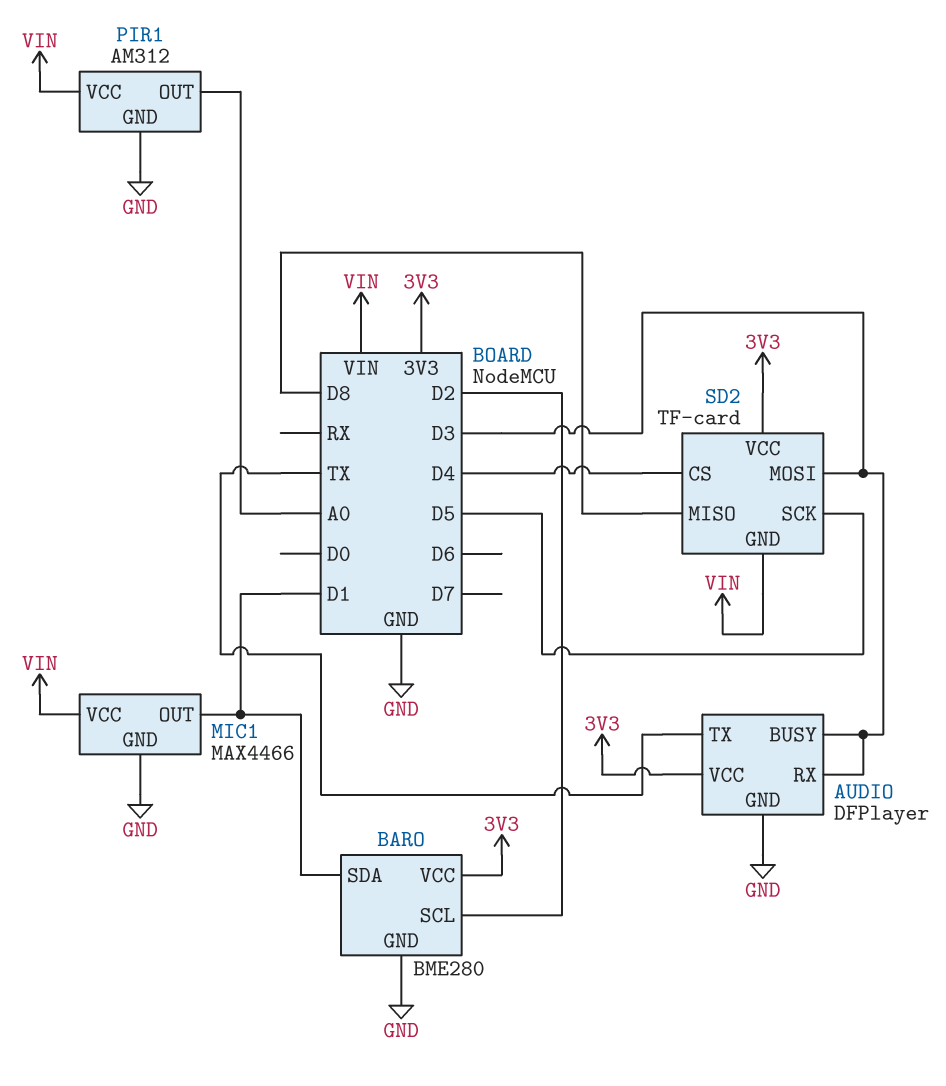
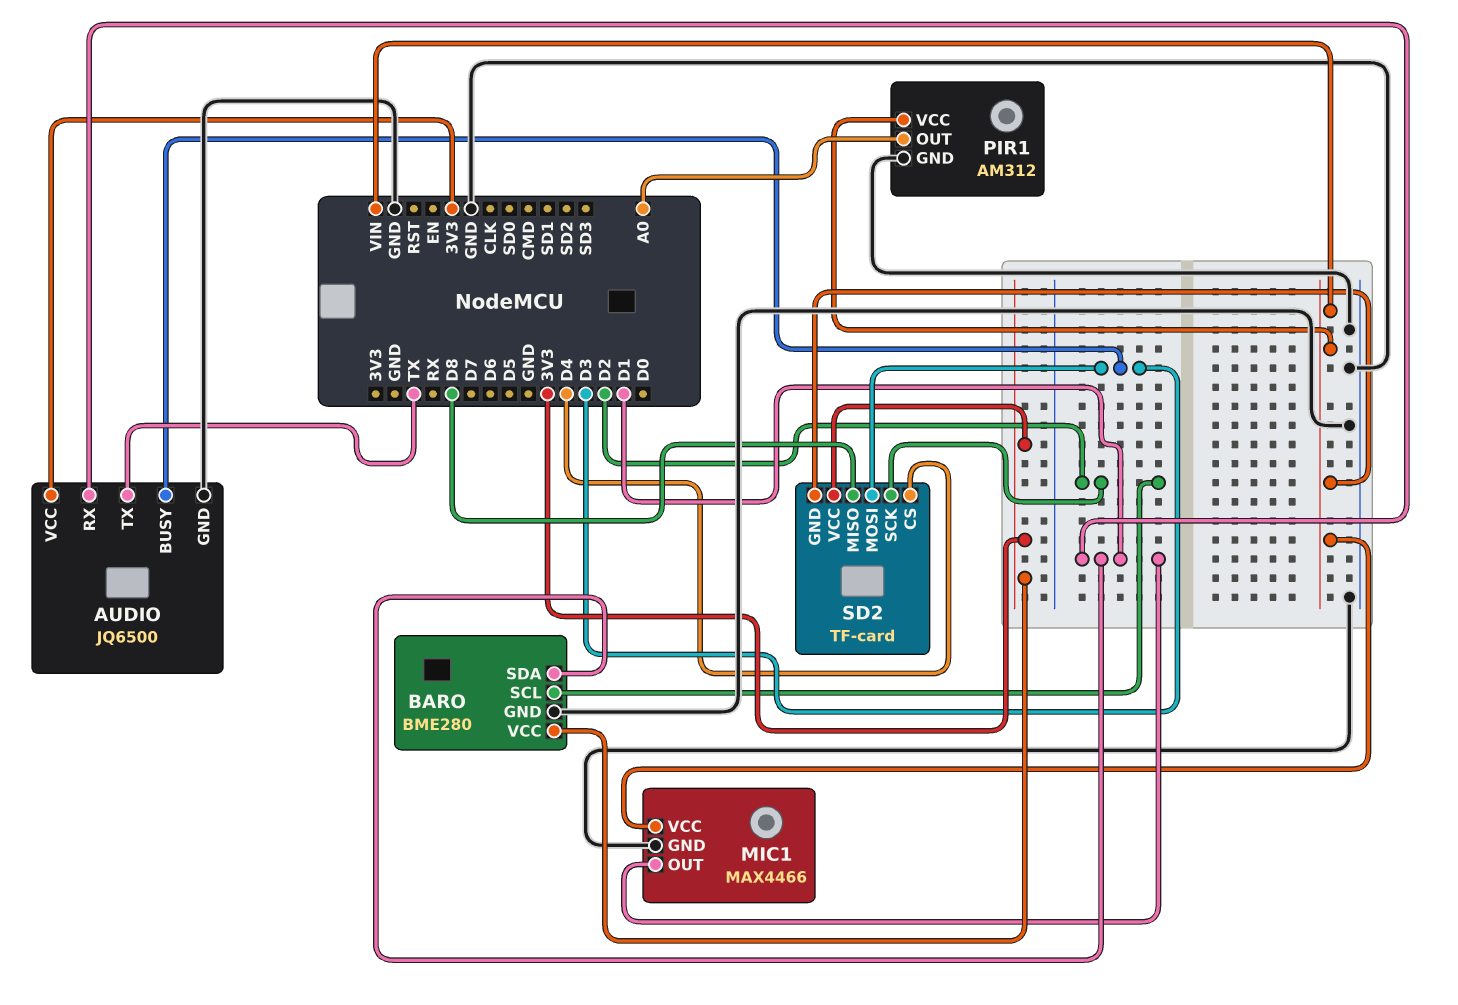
AUDIO: DFPlayer -> JQ6500
AUDIO pin RX: D3 -> D1
SD2 pin SCK: D5 -> D2

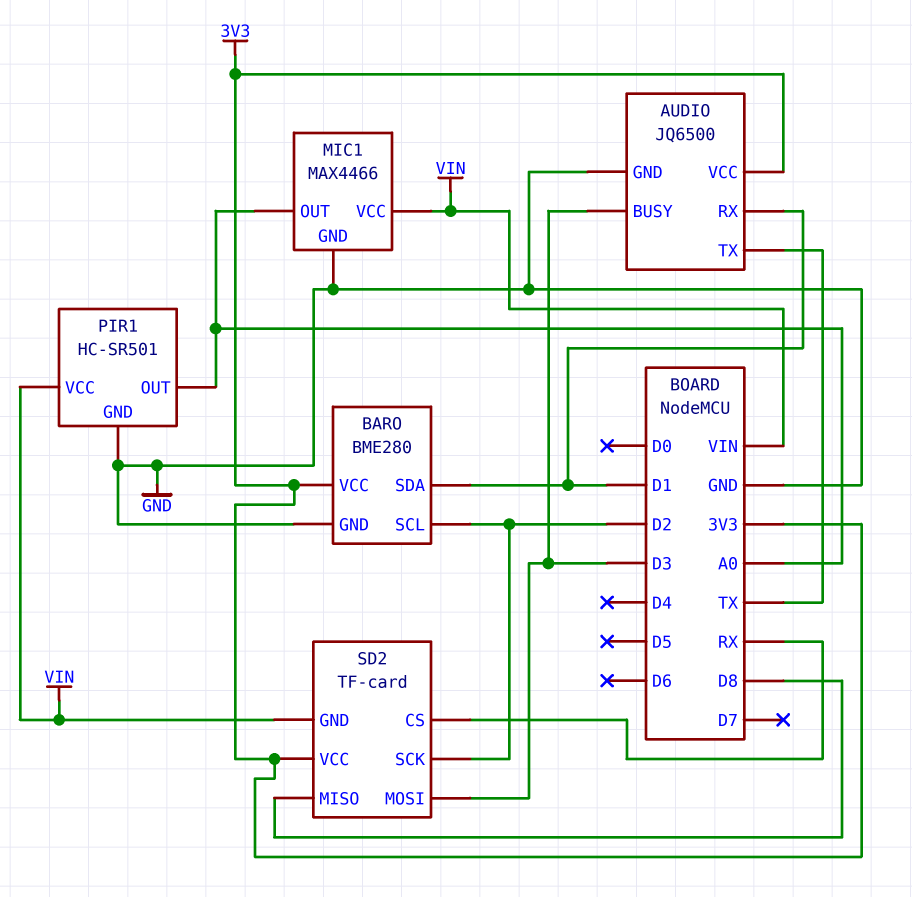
MIC1 pin OUT: D1 -> A0
PIR1: AM312 -> HC-SR501
SD2 pin CS: D4 -> RX

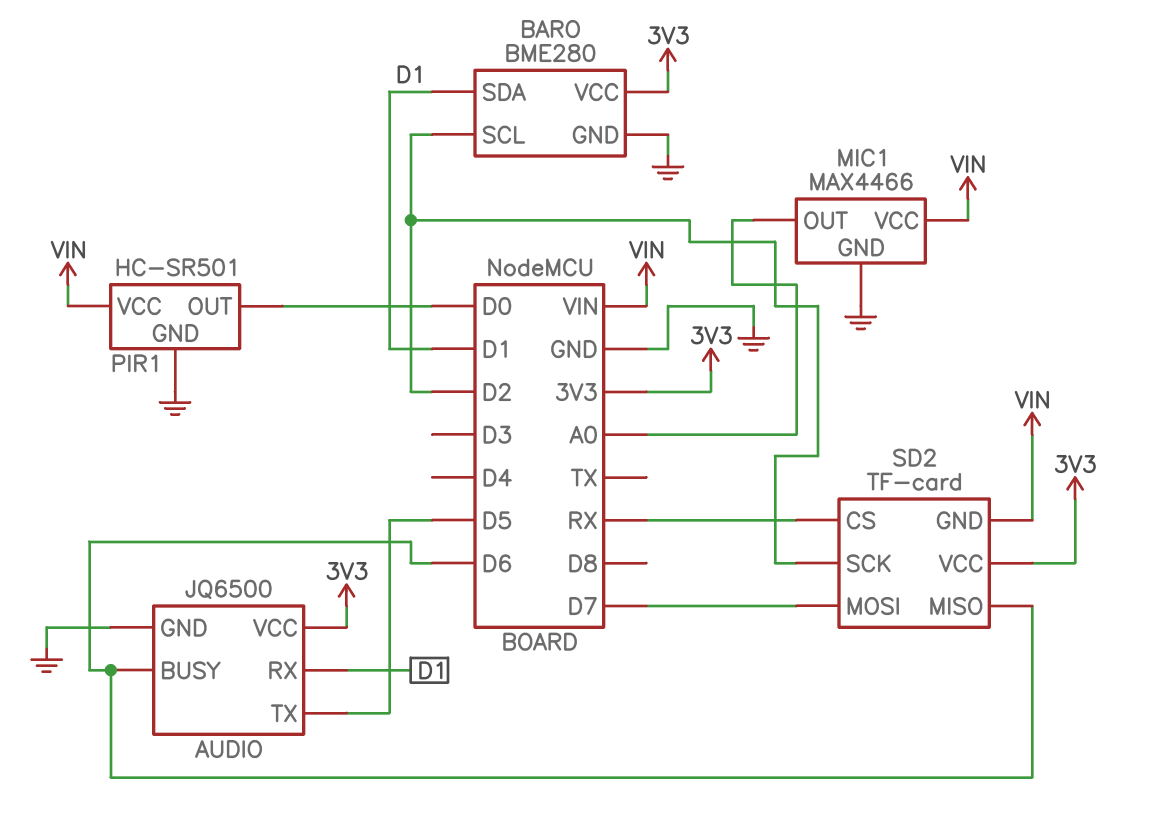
AUDIO pin BUSY: D3 -> D6
AUDIO pin TX: TX -> D5
PIR1 pin OUT: A0 -> D0
SD2 pin MISO: D8 -> D6
SD2 pin MOSI: D3 -> D7

